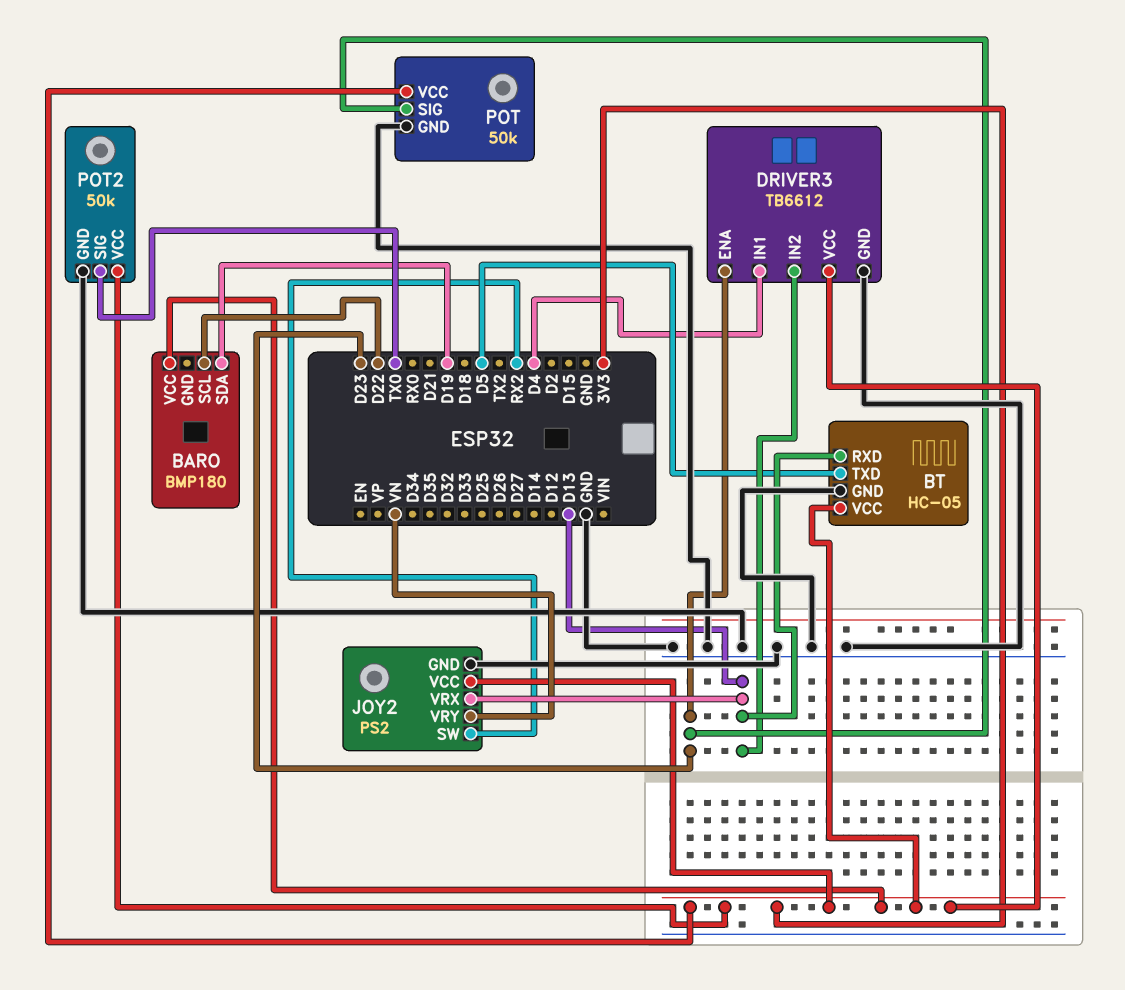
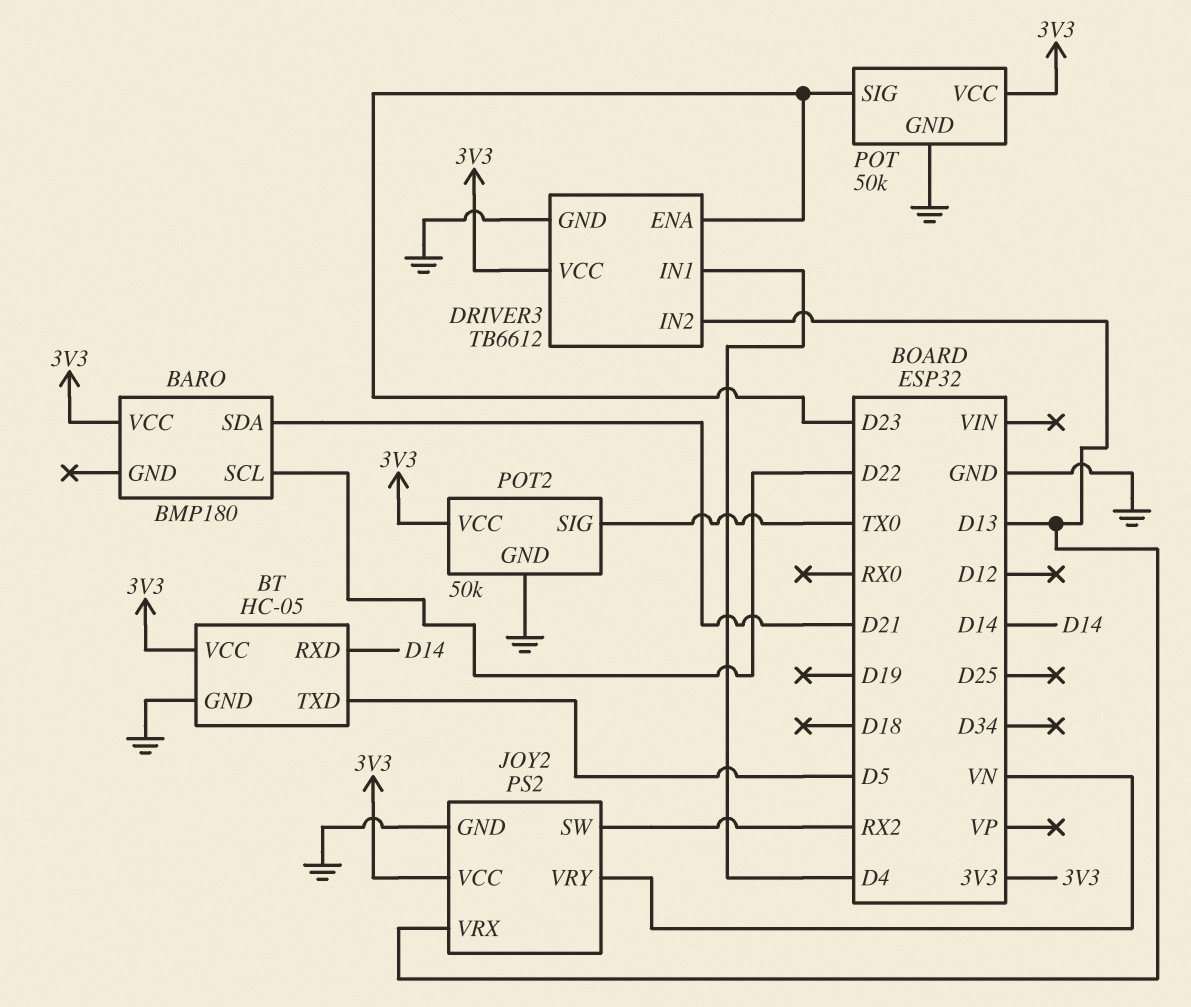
BARO pin SDA: D19 -> D21
BT pin RXD: D13 -> D14

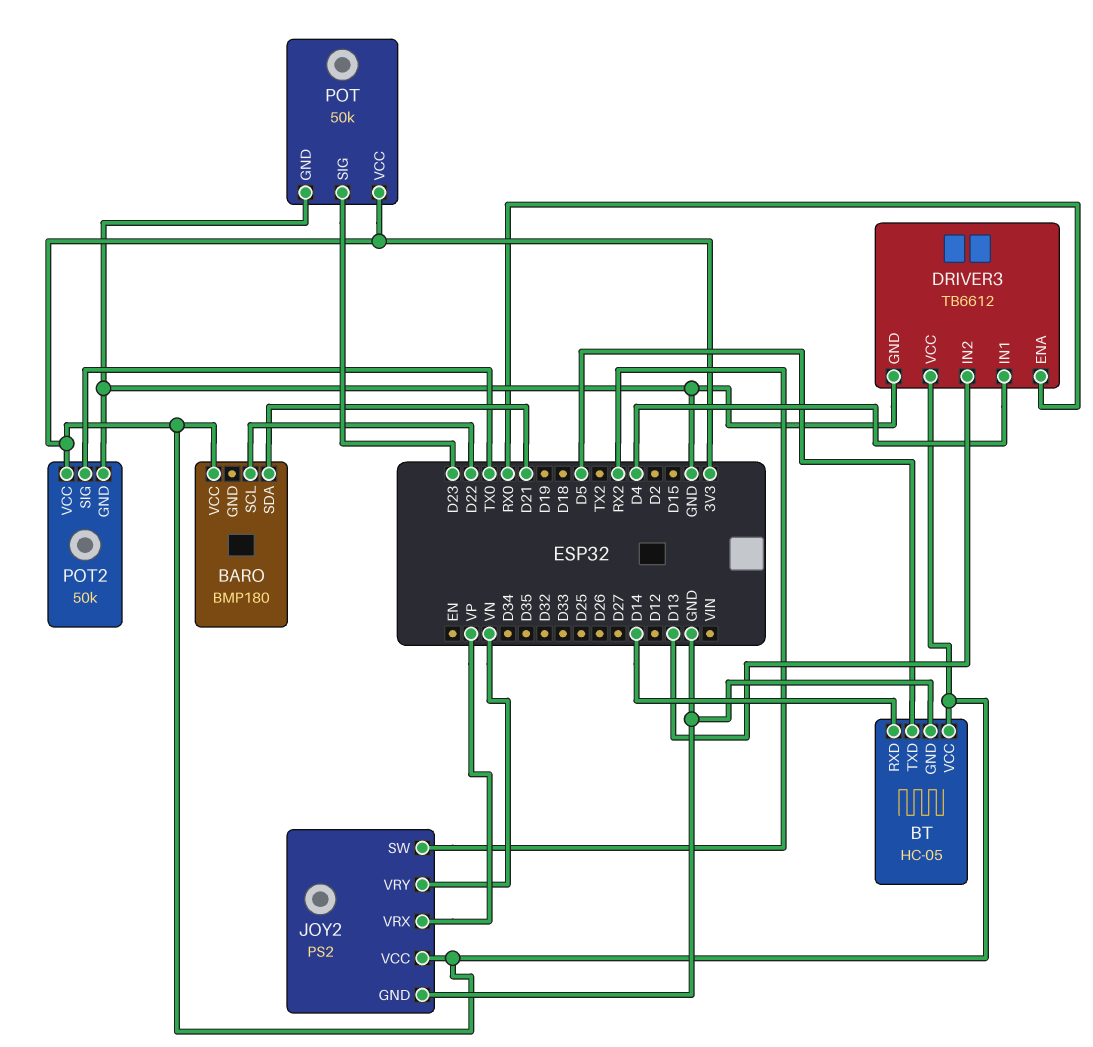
DRIVER3 pin ENA: D23 -> RX0
JOY2 pin VRX: D13 -> VP

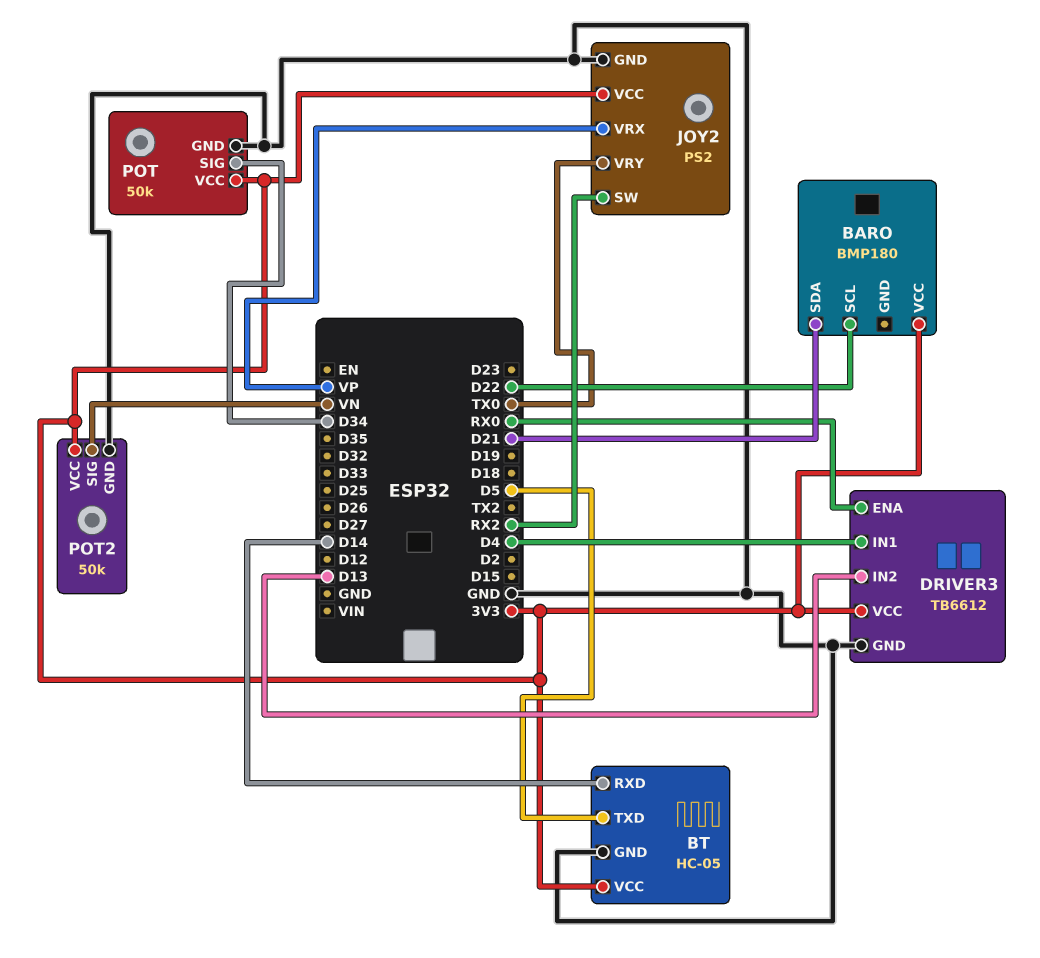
JOY2 pin VRY: VN -> TX0
POT pin SIG: D23 -> D34
POT2 pin SIG: TX0 -> VN

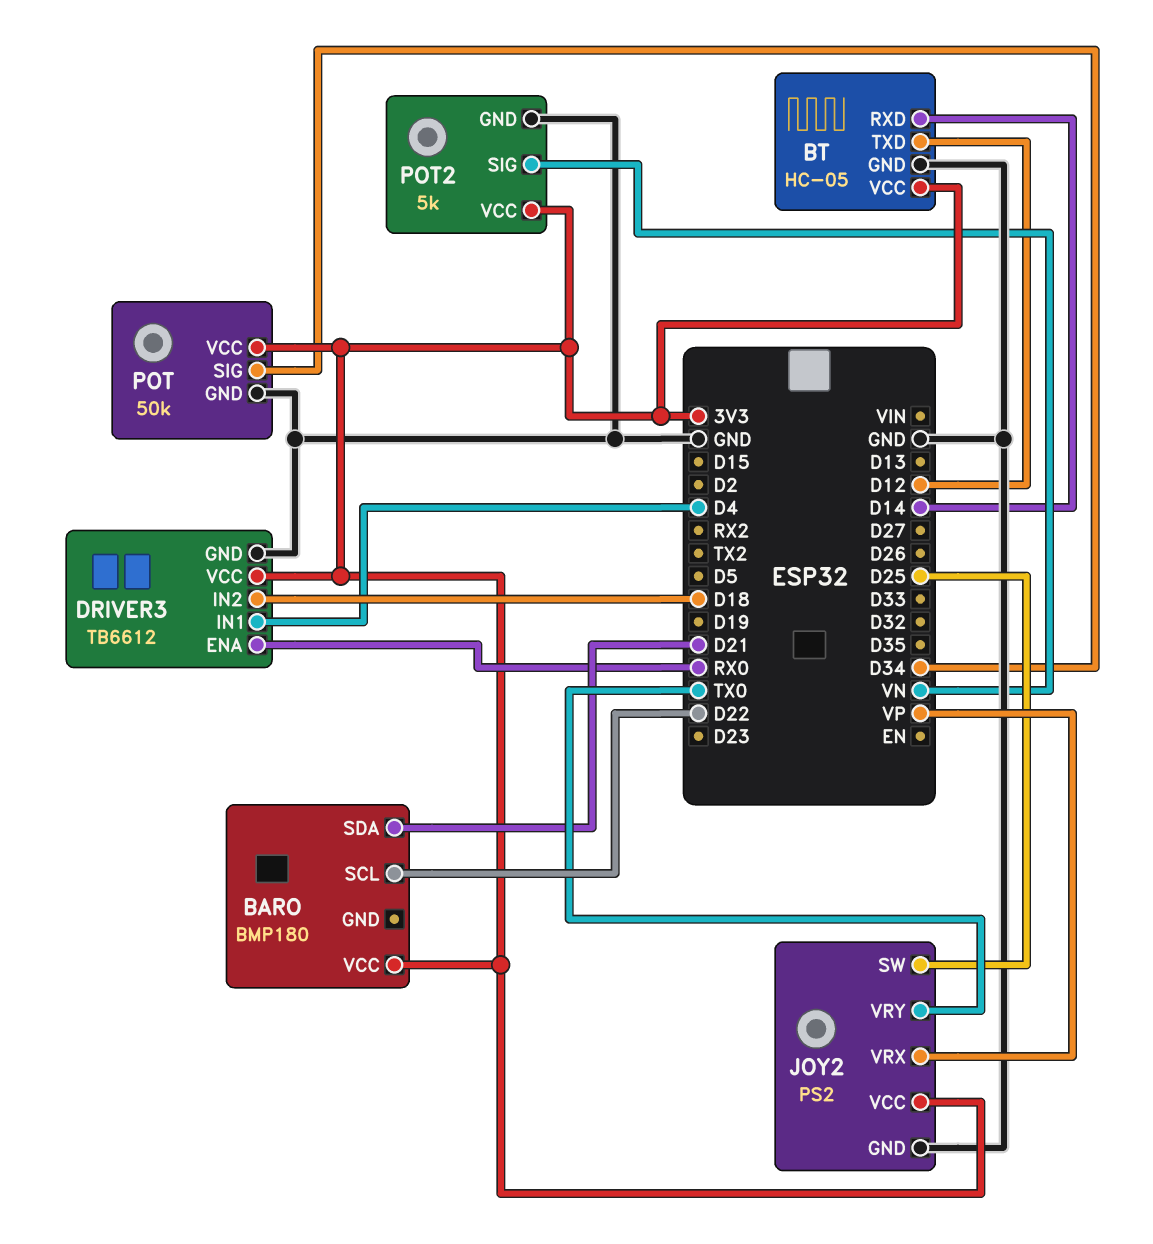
BT pin TXD: D5 -> D12
DRIVER3 pin IN2: D13 -> D18
JOY2 pin SW: RX2 -> D25
POT2: 50k -> 5k

